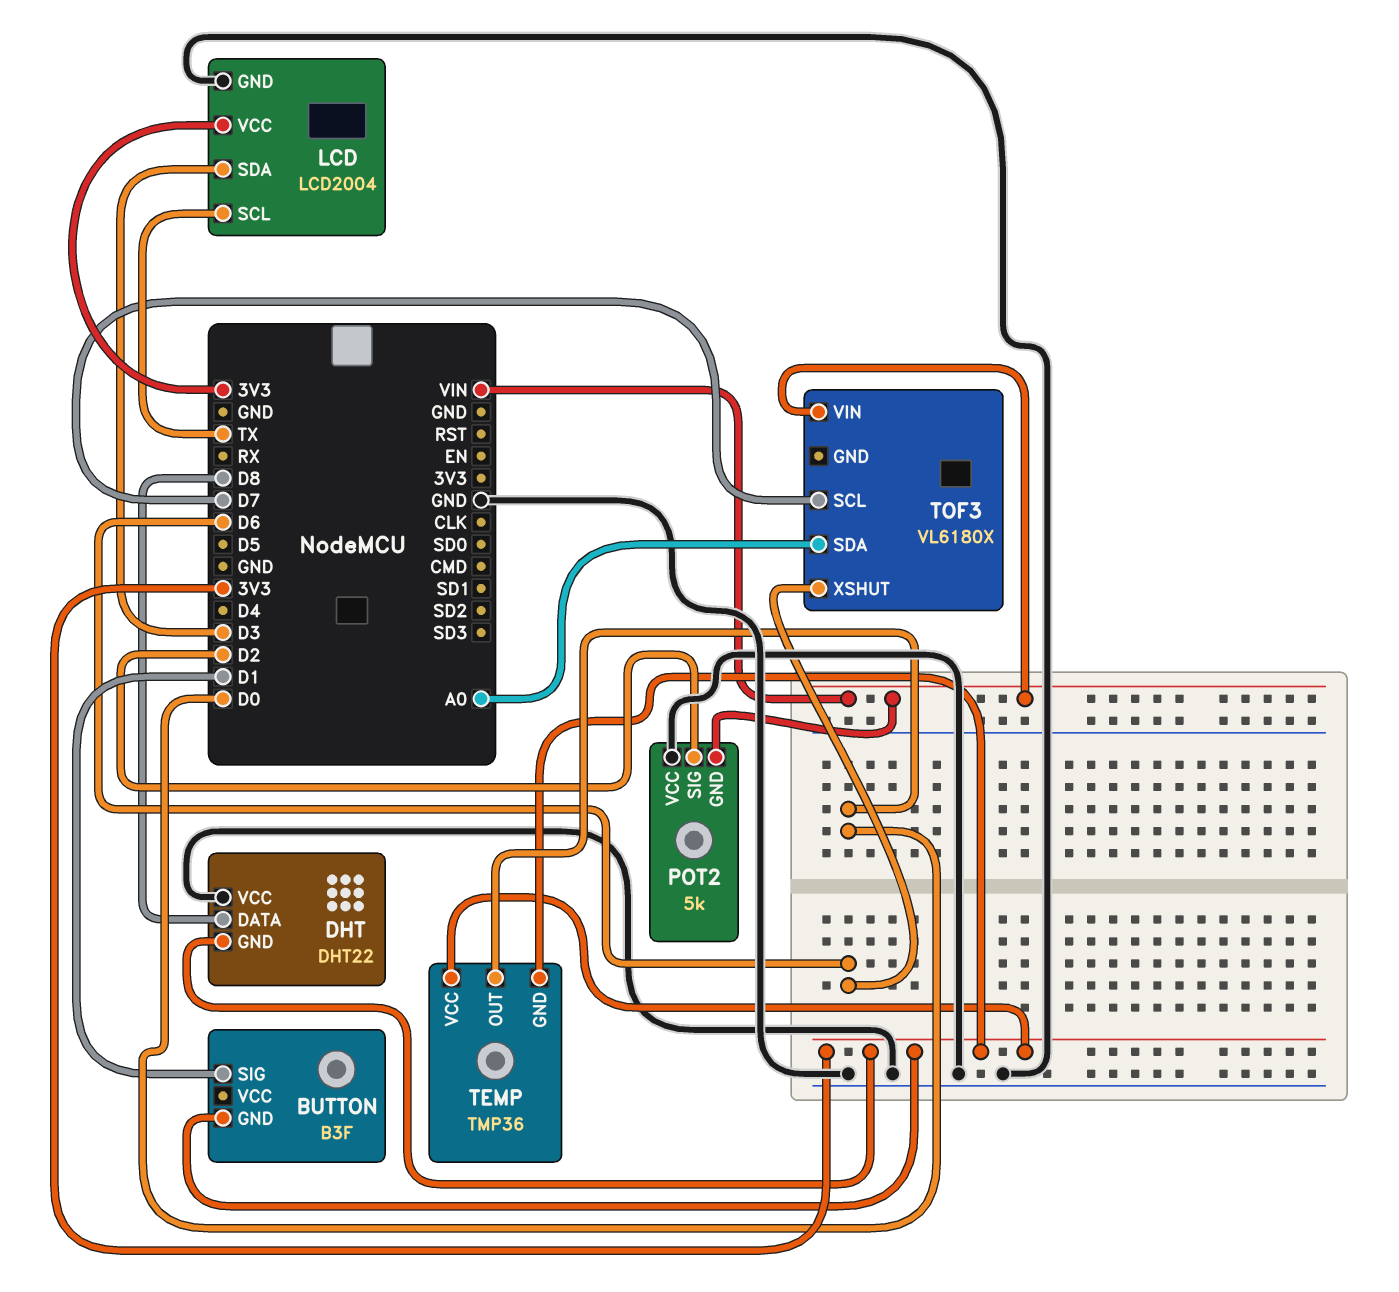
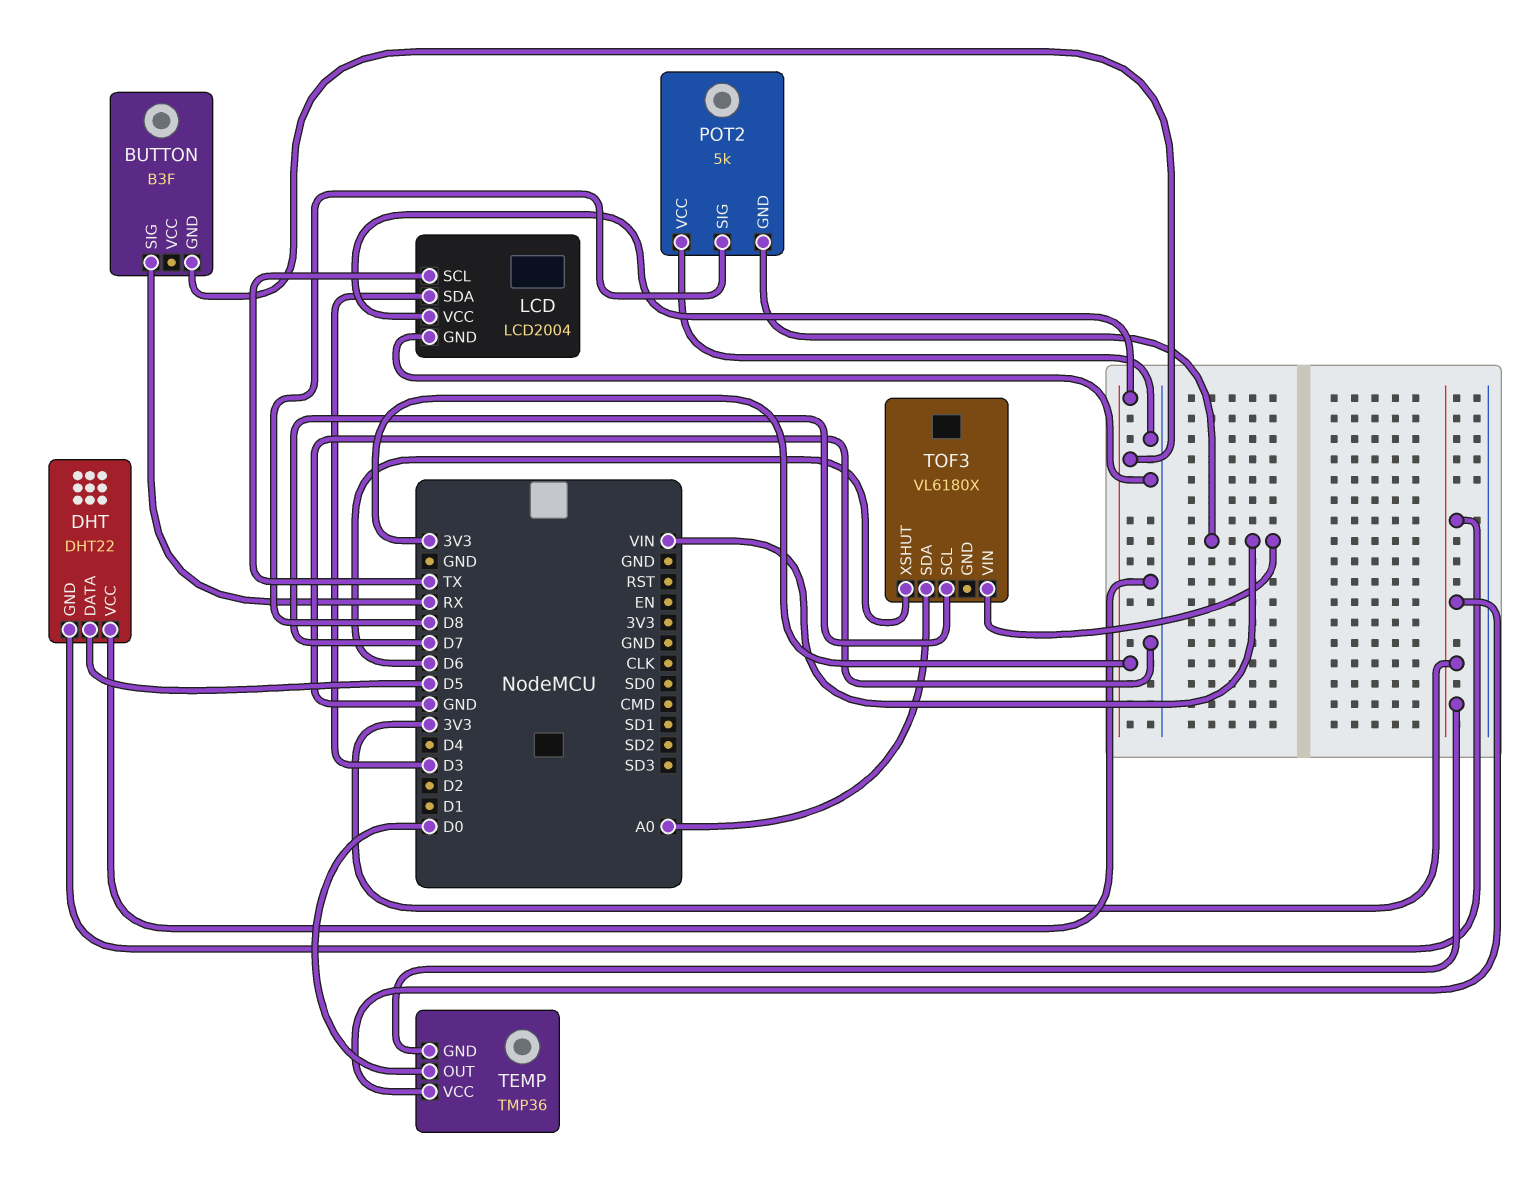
BUTTON pin SIG: D1 -> RX
DHT pin DATA: D8 -> D5
POT2 pin SIG: D2 -> D8

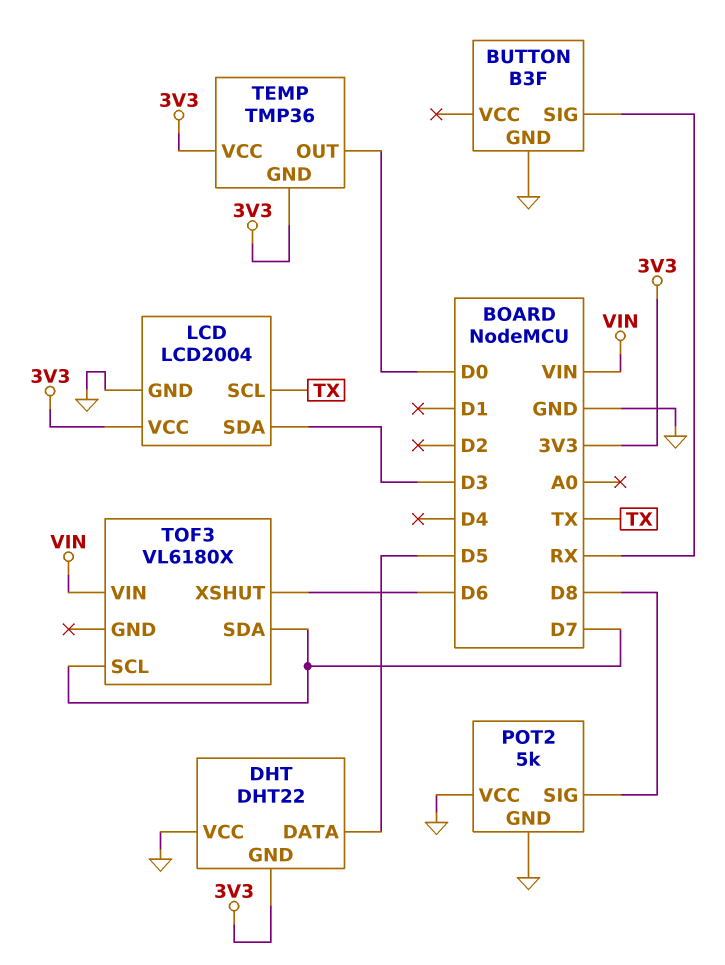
BUTTON pin GND: 3V3 -> GND
POT2 pin GND: VIN -> GND
TOF3 pin SDA: A0 -> D7

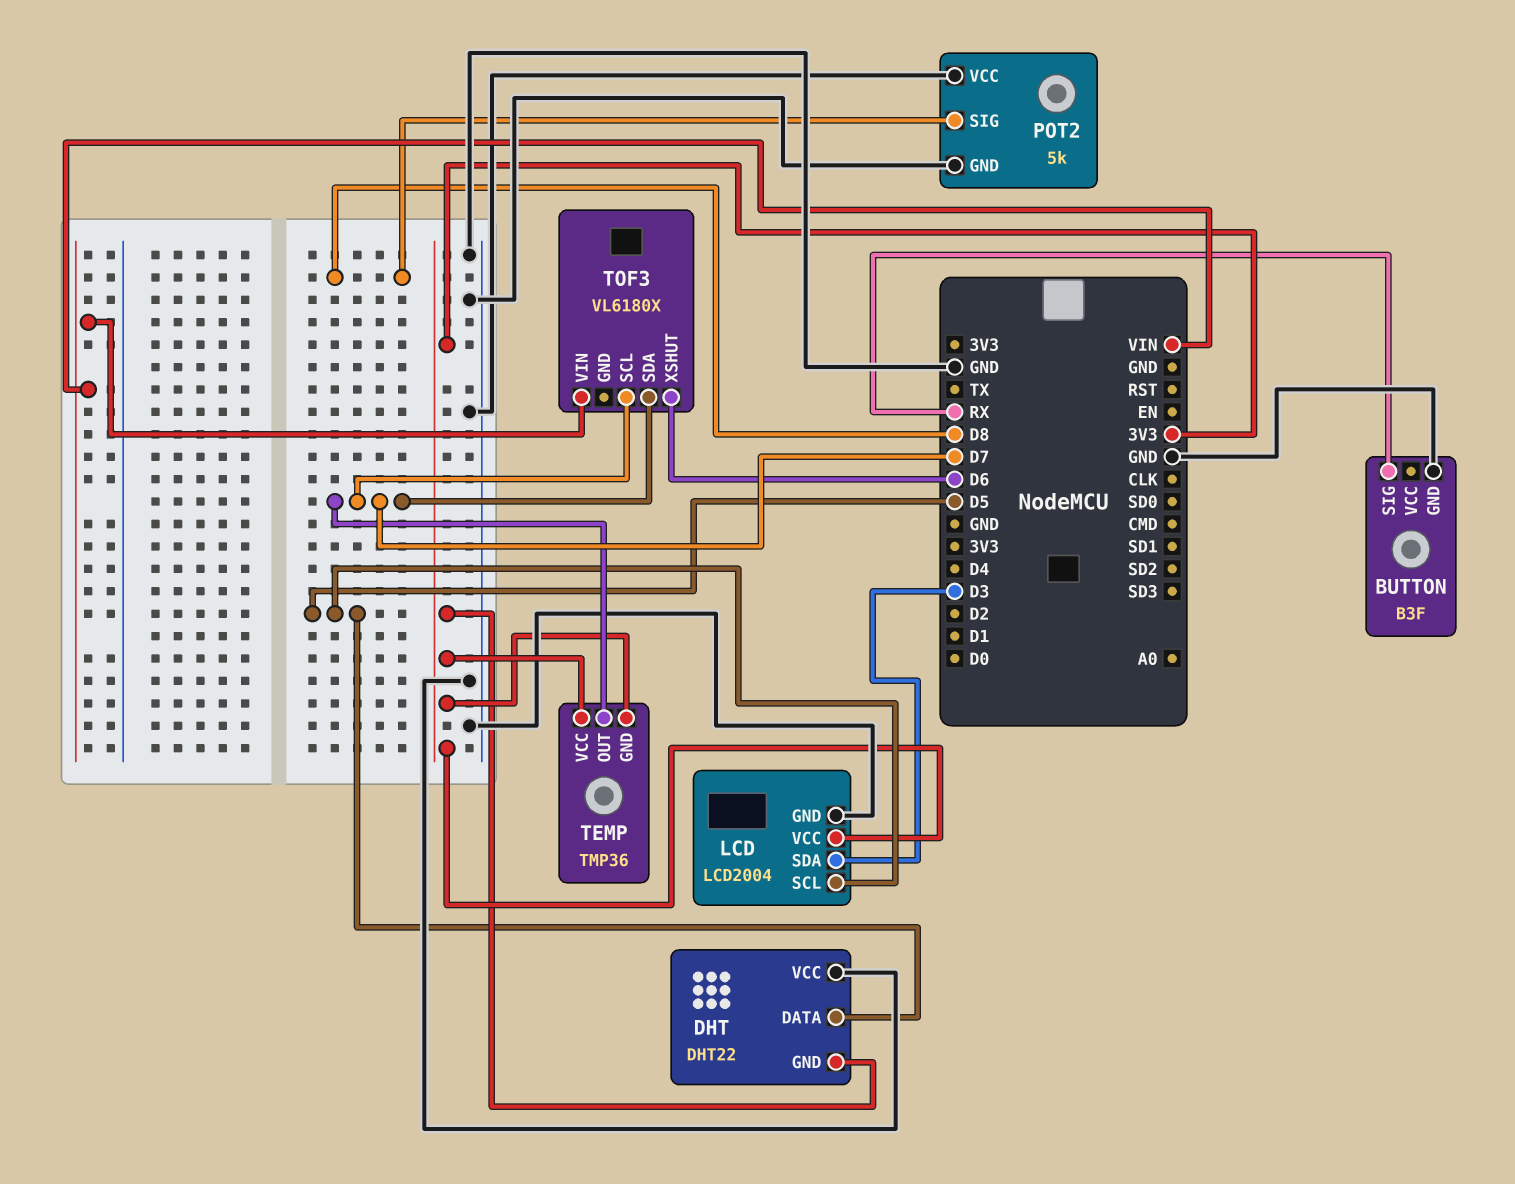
LCD pin SCL: TX -> D5
TEMP pin OUT: D0 -> D7

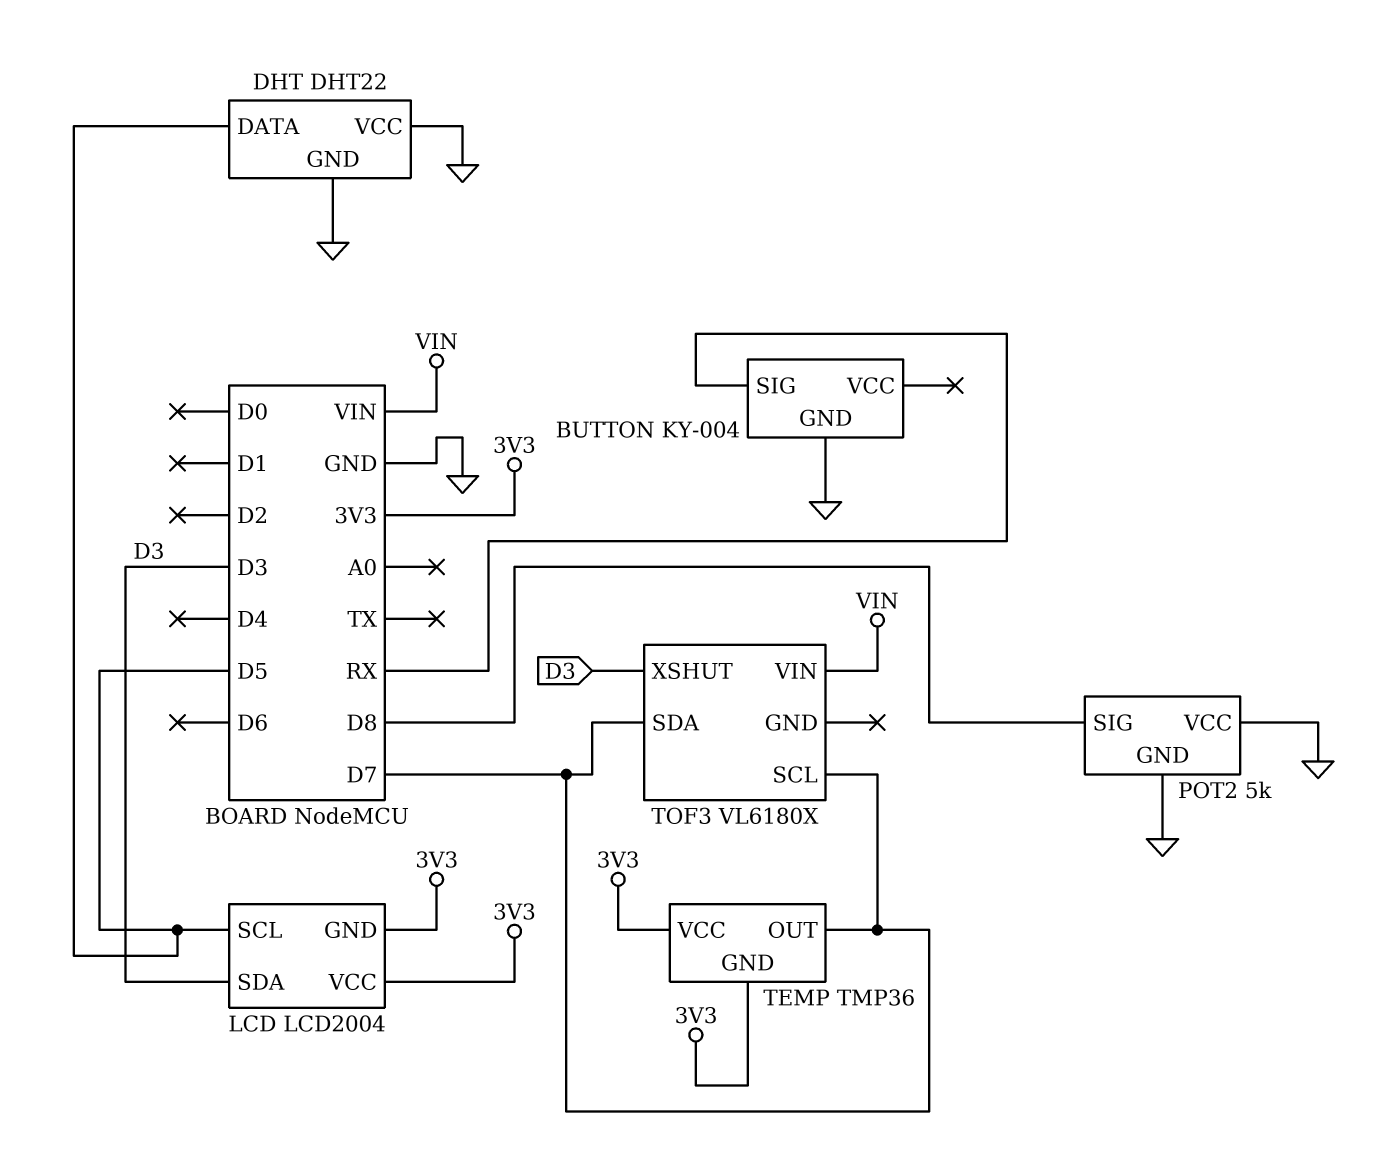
BUTTON: B3F -> KY-004
DHT pin GND: 3V3 -> GND
LCD pin GND: GND -> 3V3
TOF3 pin XSHUT: D6 -> D3

